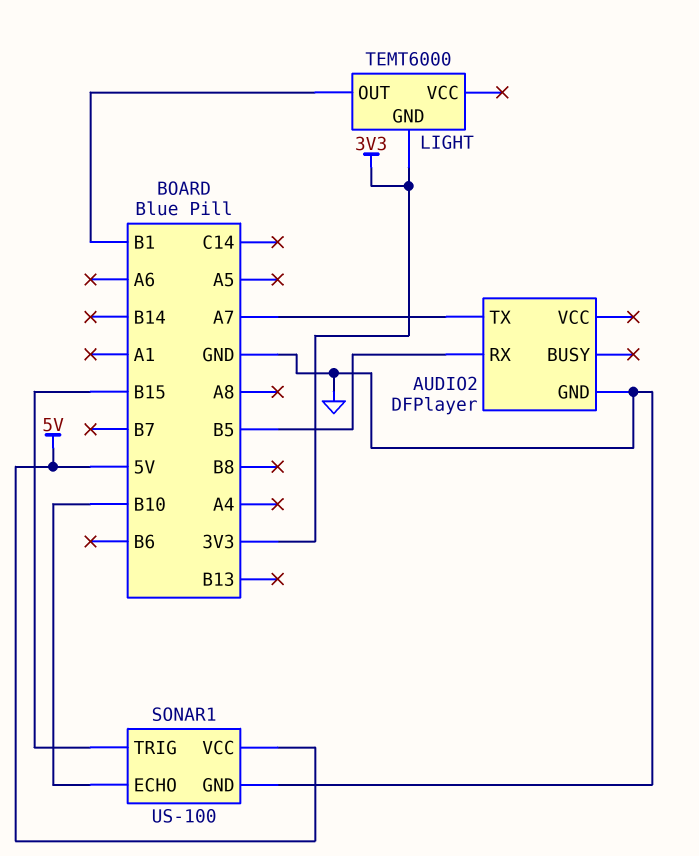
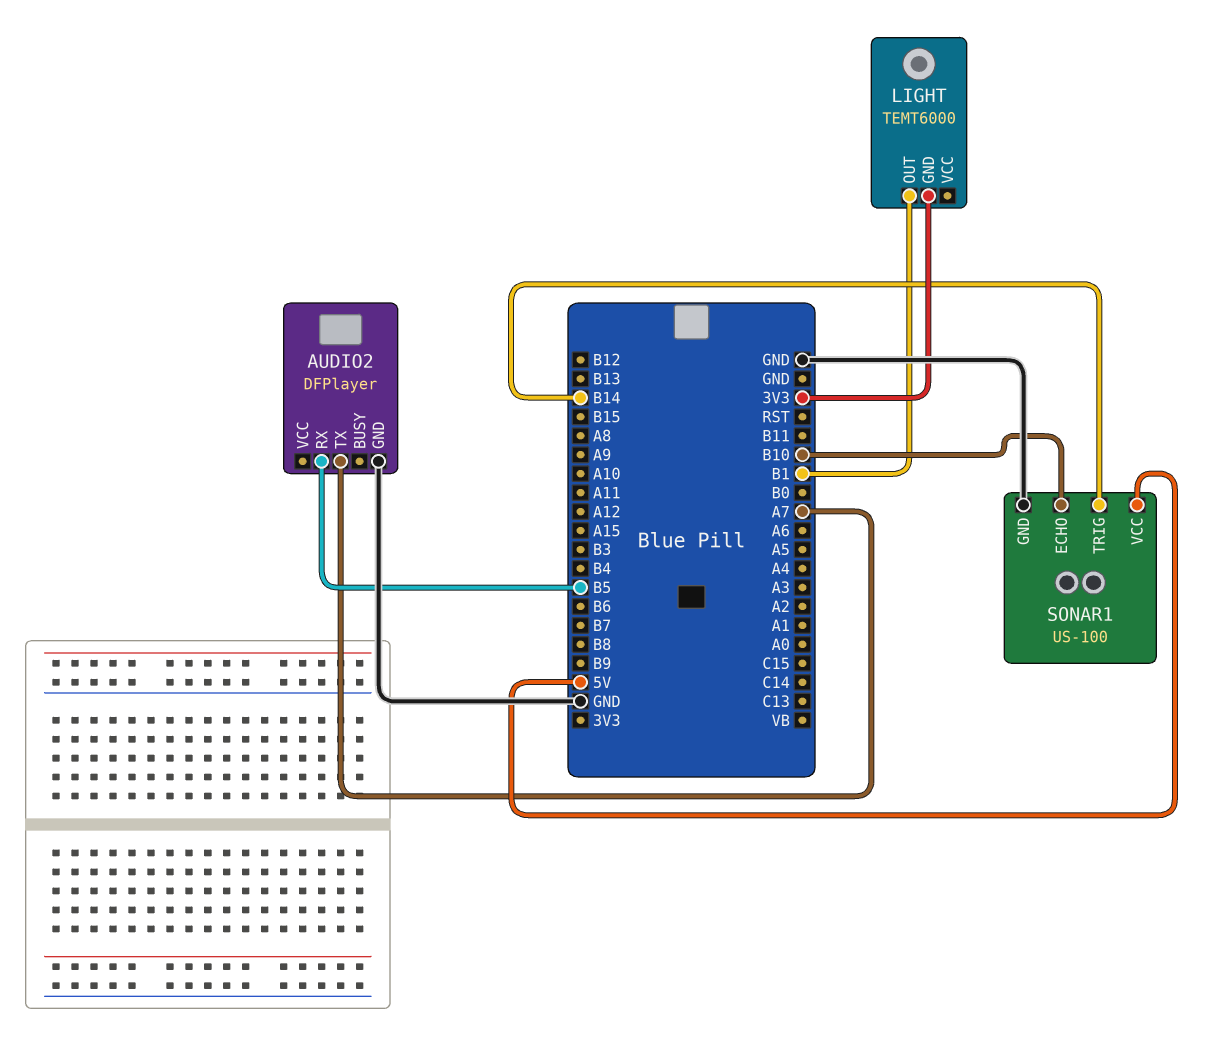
SONAR1 pin TRIG: B15 -> B14

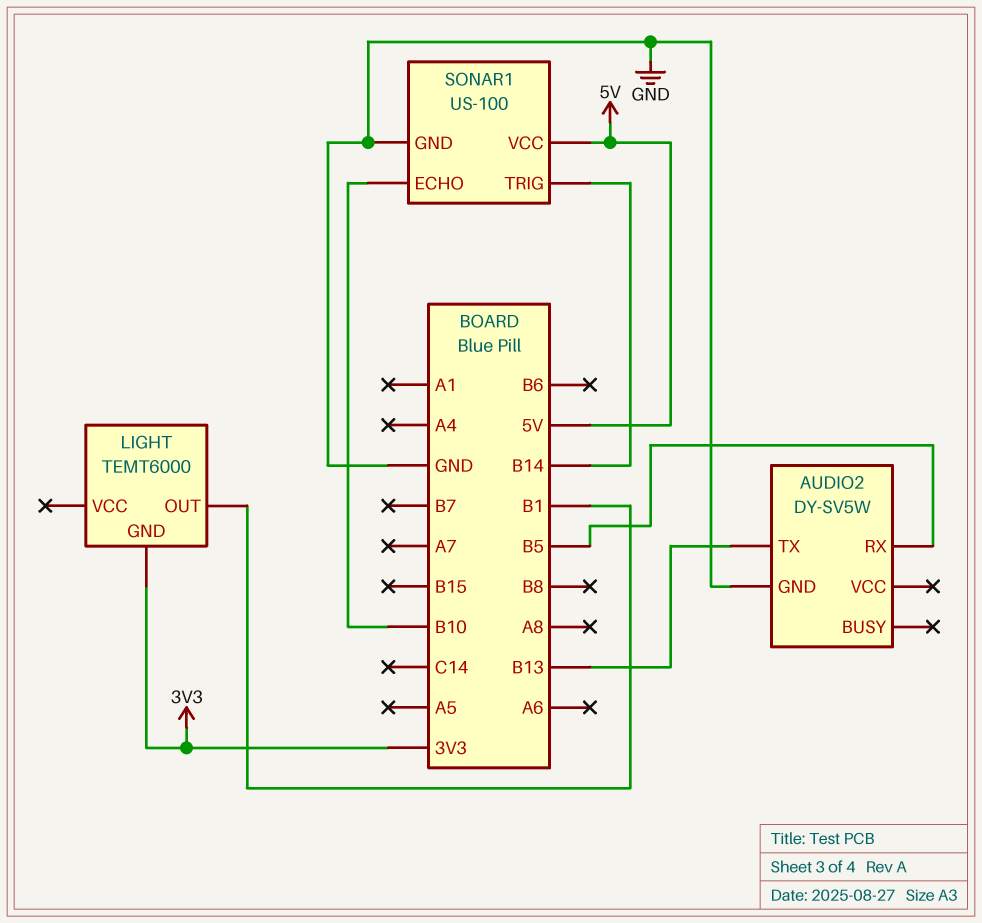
AUDIO2: DFPlayer -> DY-SV5W
AUDIO2 pin TX: A7 -> B13

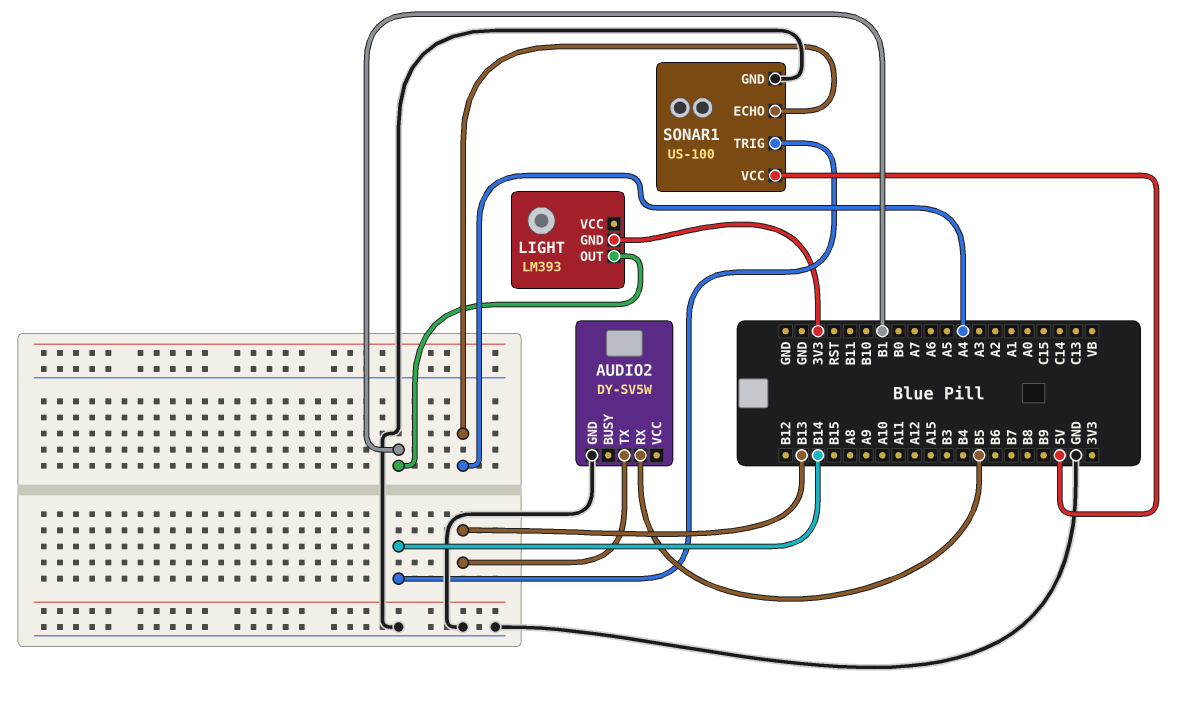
LIGHT: TEMT6000 -> LM393
SONAR1 pin ECHO: B10 -> A4

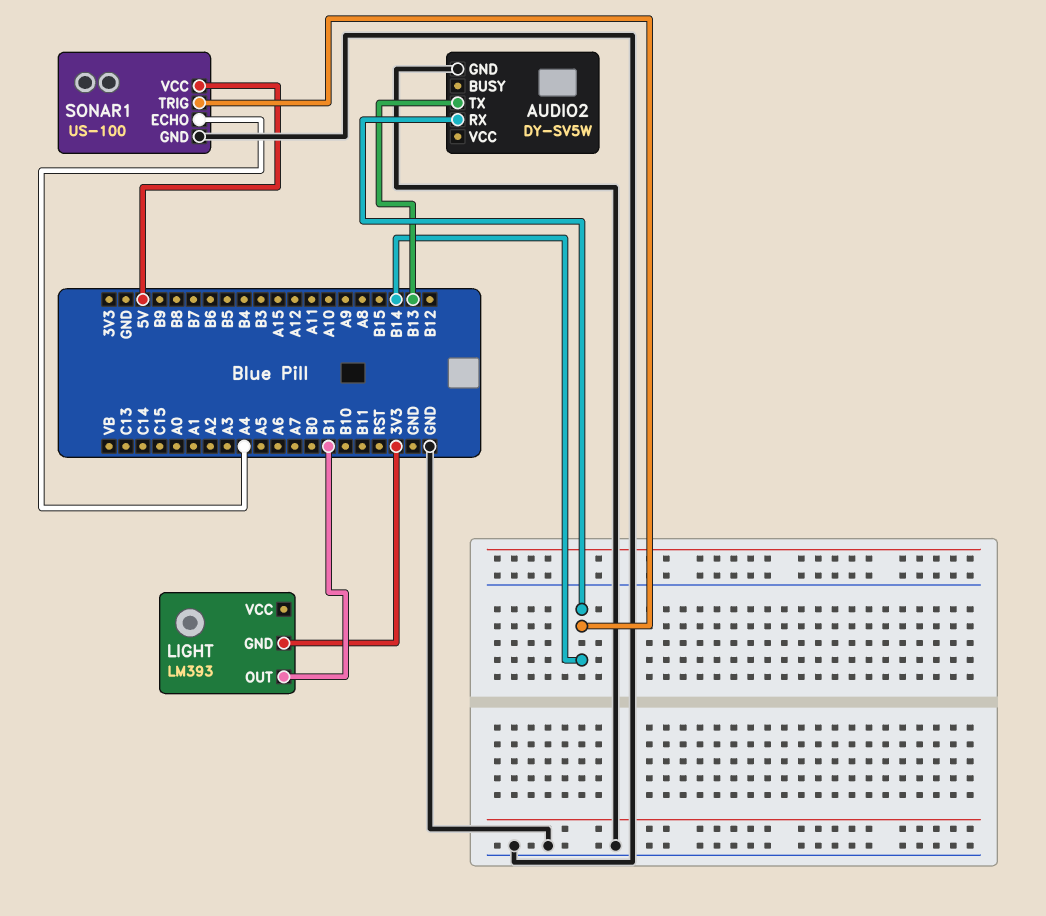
AUDIO2 pin RX: B5 -> B14

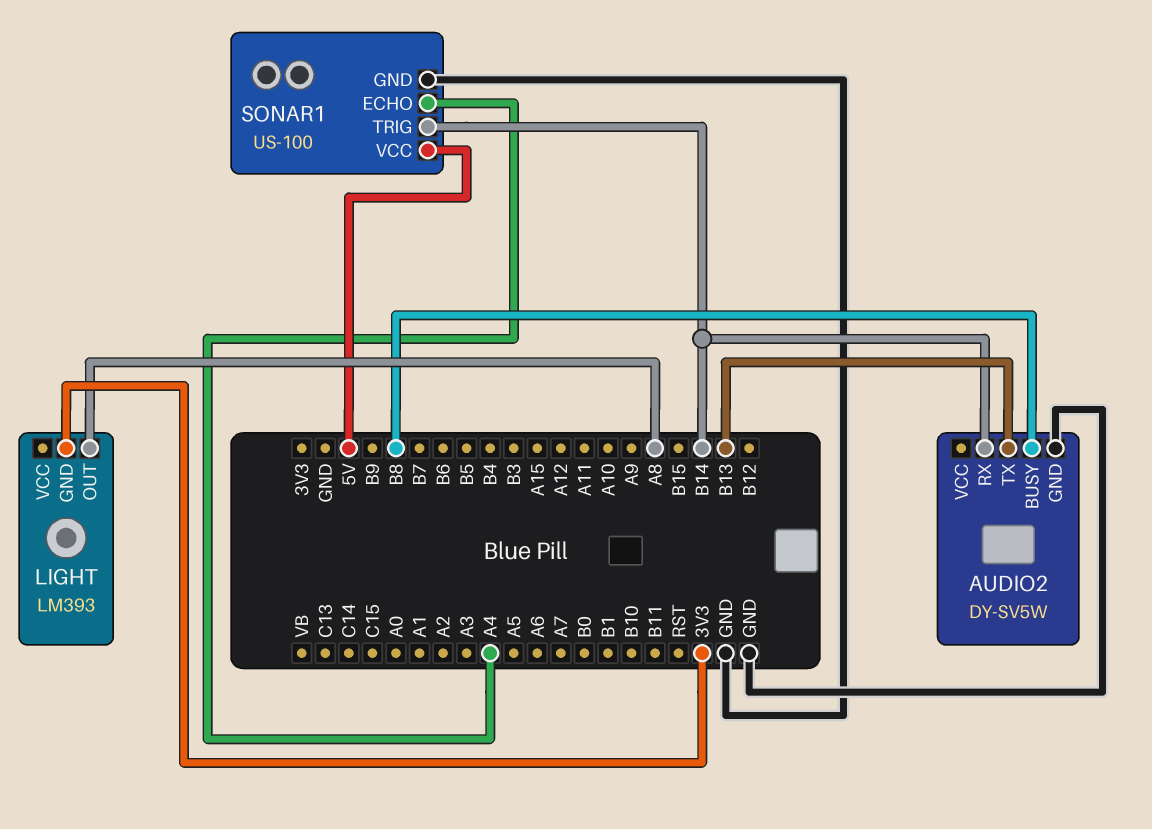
AUDIO2 pin BUSY: none -> B8
LIGHT pin OUT: B1 -> A8

